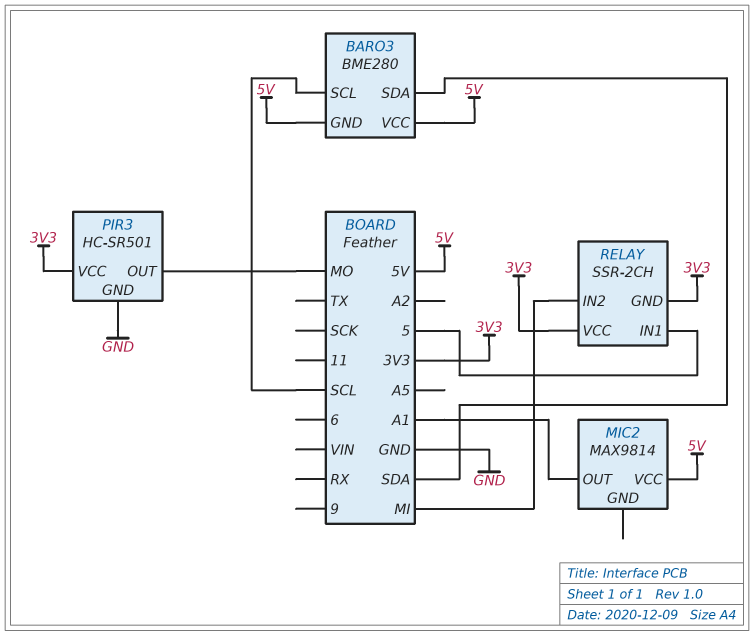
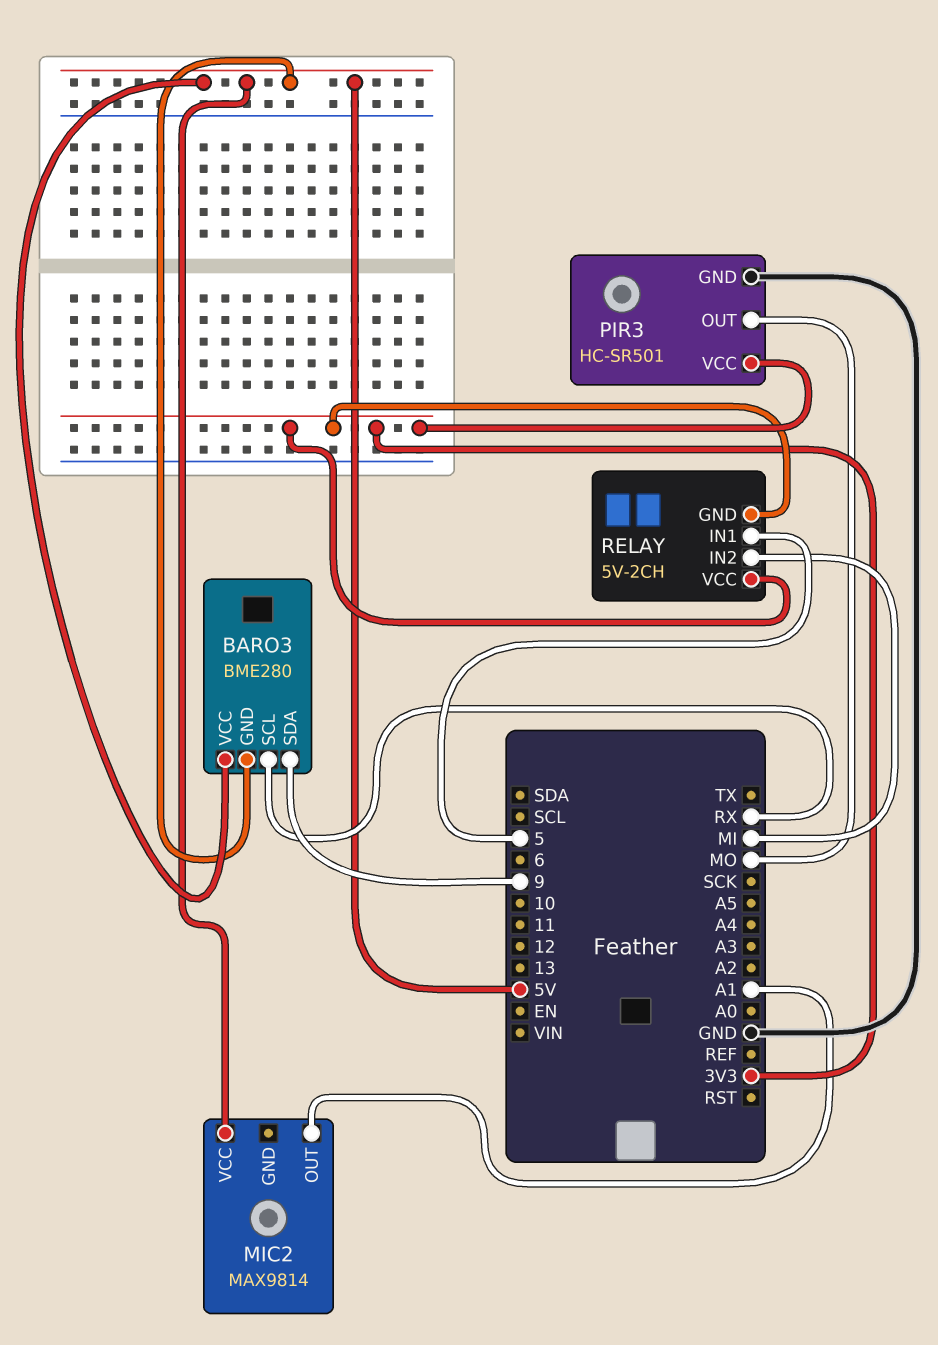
BARO3 pin SCL: SCL -> RX
BARO3 pin SDA: SDA -> 9
RELAY: SSR-2CH -> 5V-2CH

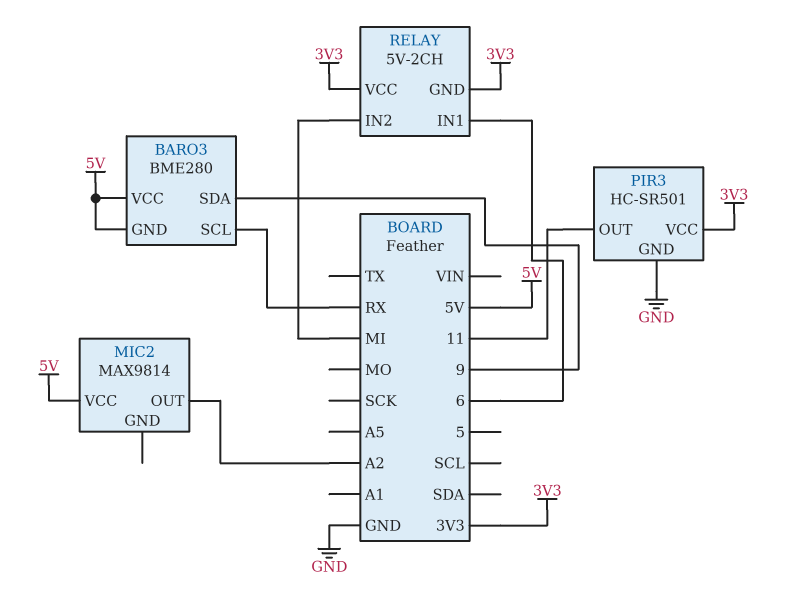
MIC2 pin OUT: A1 -> A2
PIR3 pin OUT: MO -> 11
RELAY pin IN1: 5 -> 6

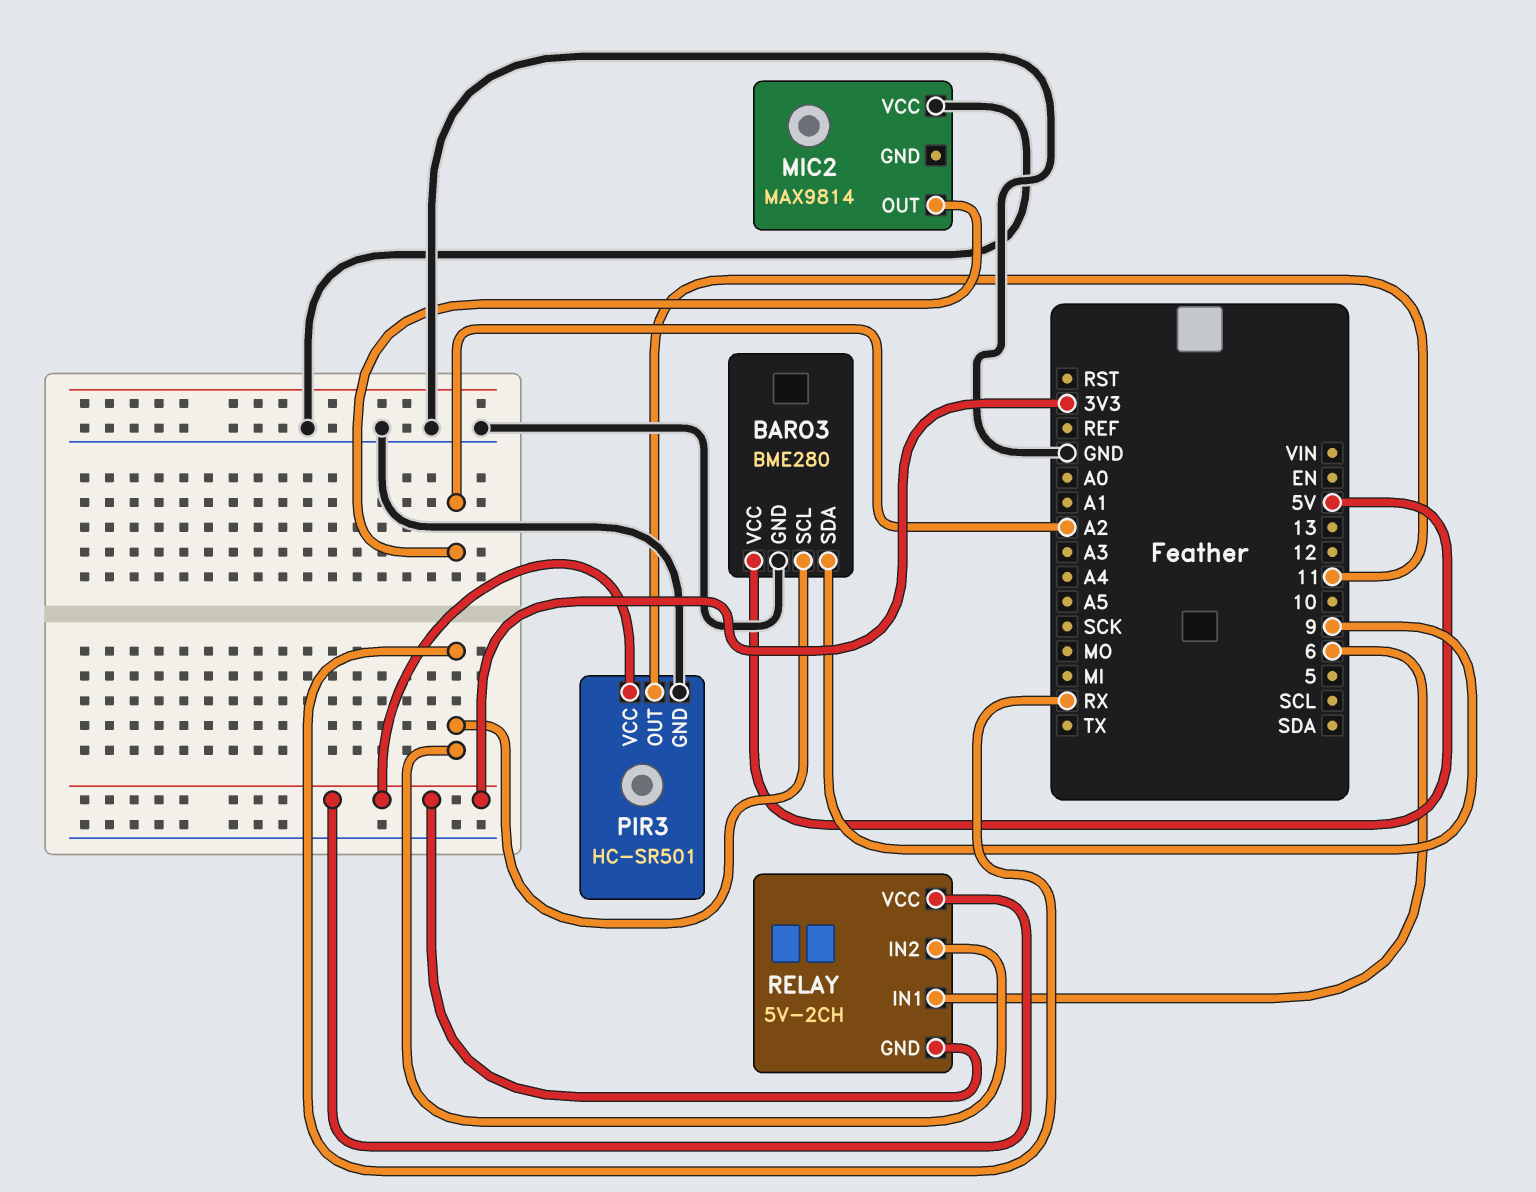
BARO3 pin GND: 5V -> GND
MIC2 pin VCC: 5V -> GND
RELAY pin IN2: MI -> RX

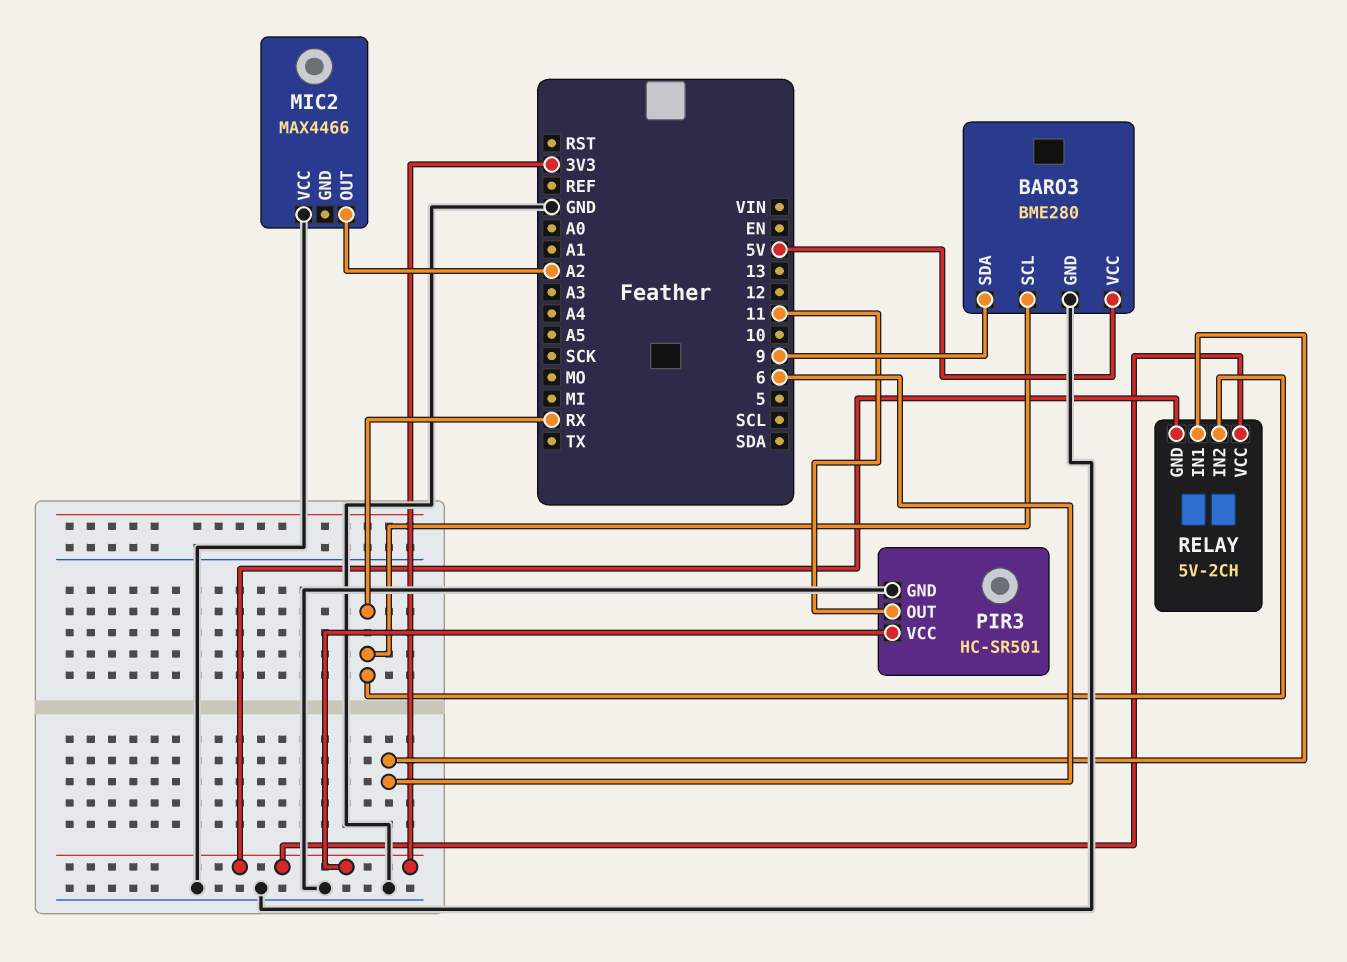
MIC2: MAX9814 -> MAX4466

